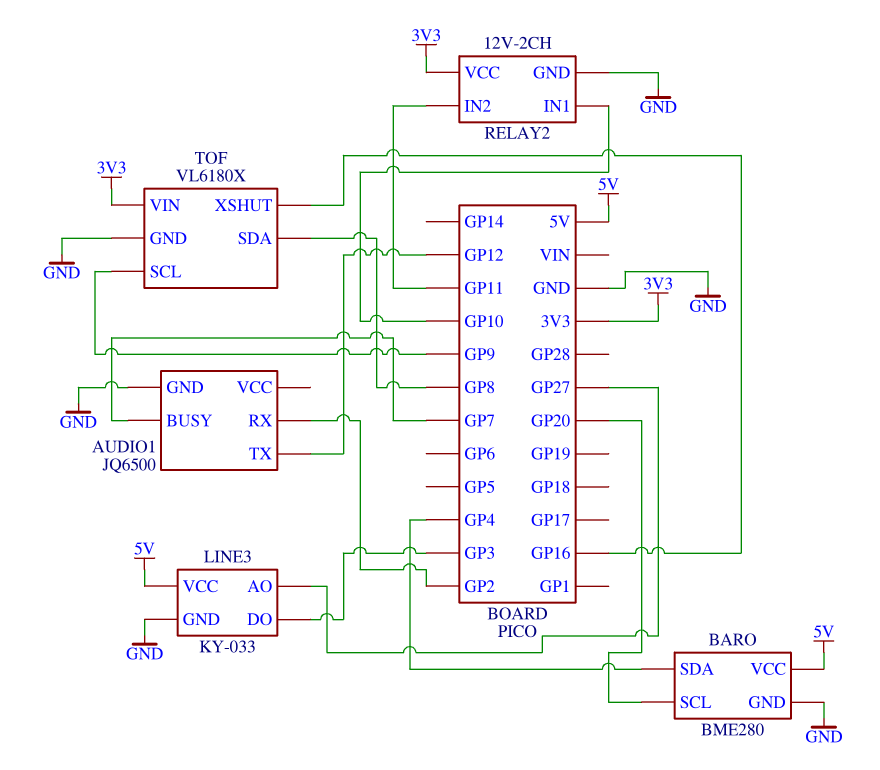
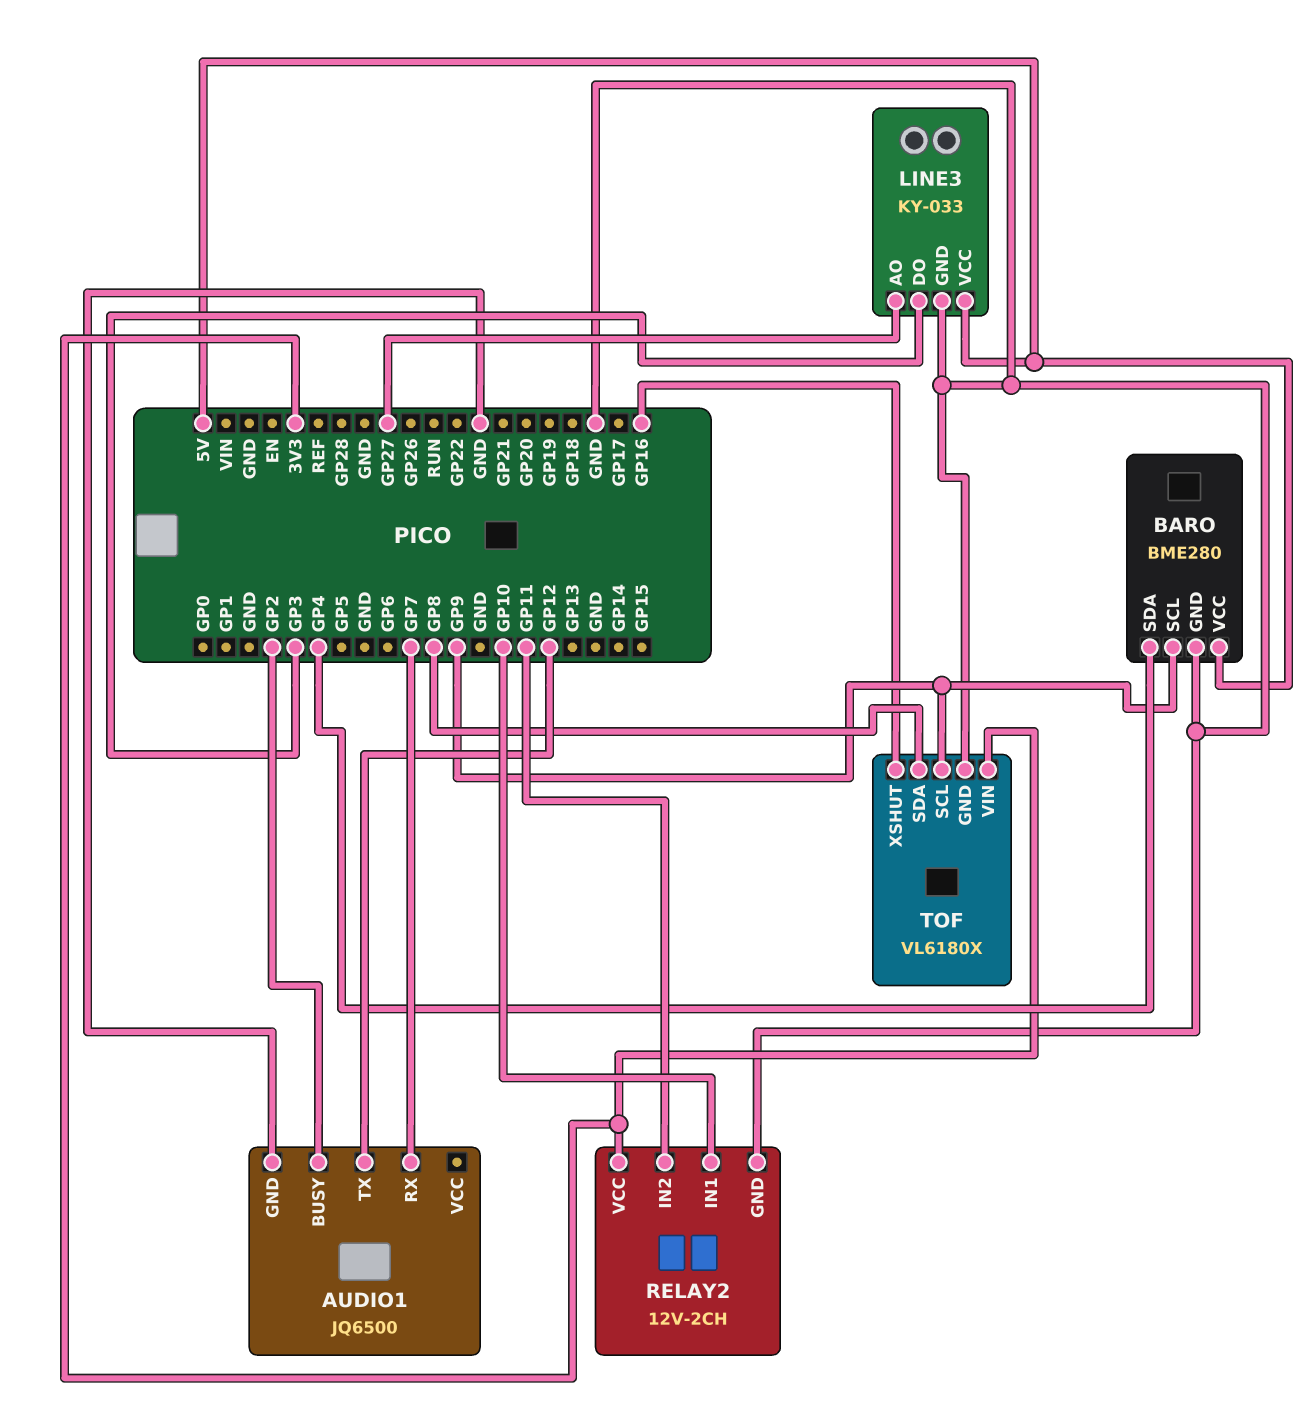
AUDIO1 pin BUSY: GP7 -> GP2
AUDIO1 pin RX: GP2 -> GP7
BARO pin SCL: GP20 -> GP9

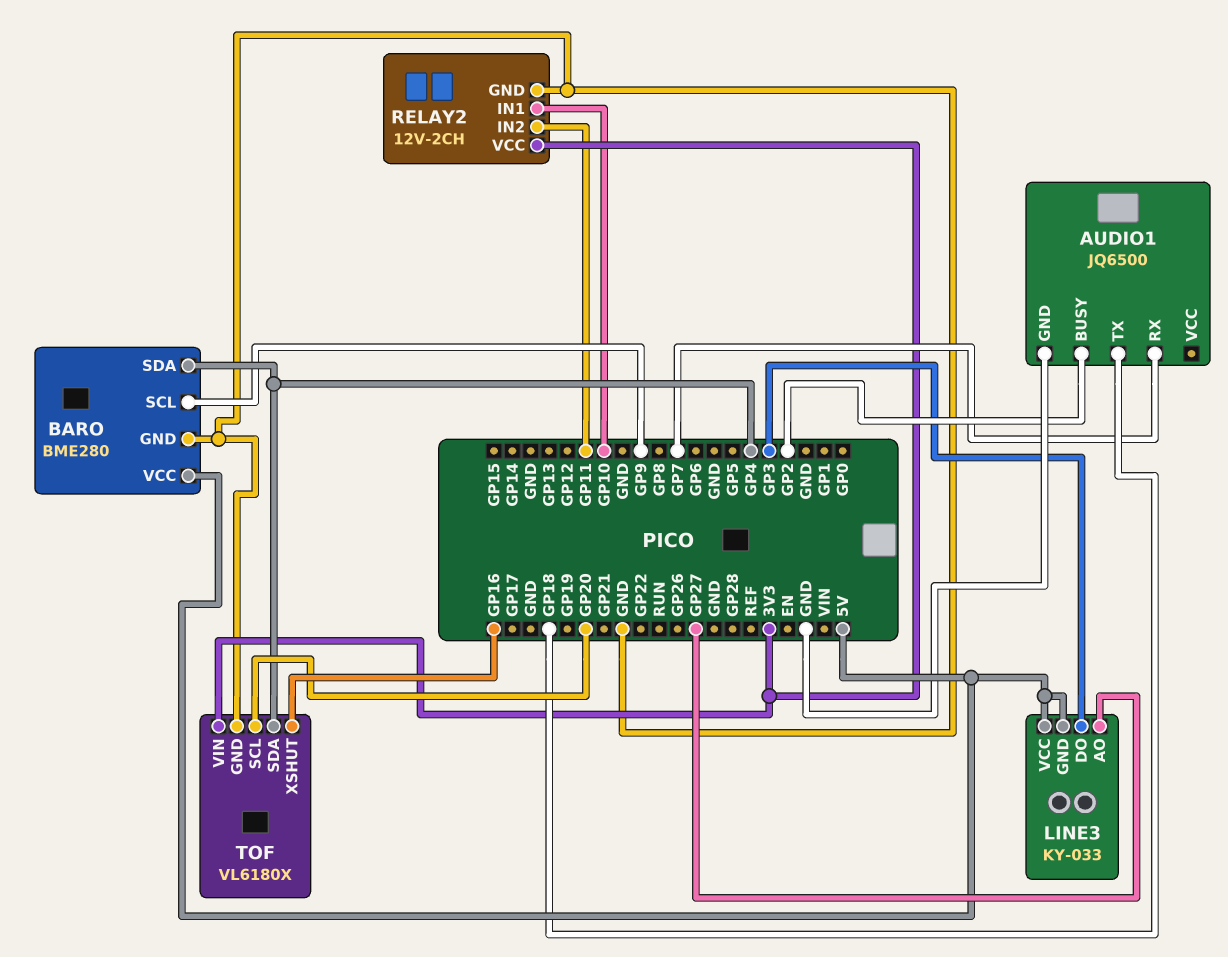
AUDIO1 pin TX: GP12 -> GP18
LINE3 pin GND: GND -> 5V
TOF pin SCL: GP9 -> GP20
TOF pin SDA: GP8 -> GP4

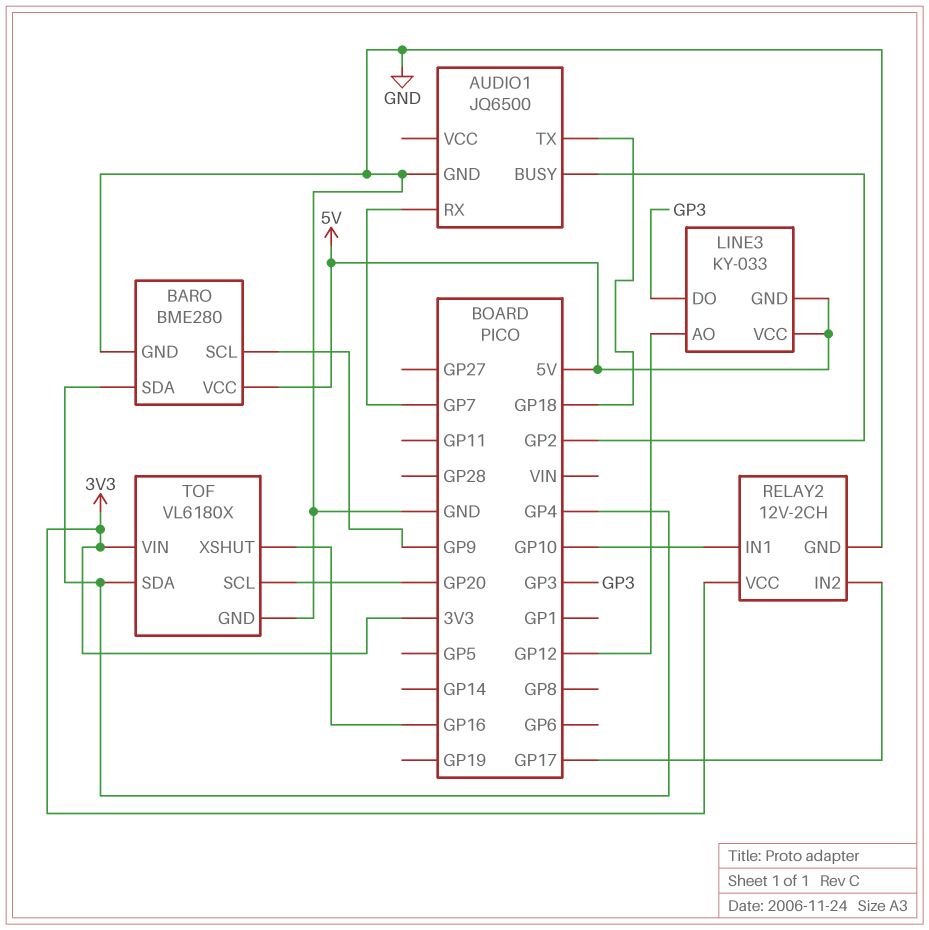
LINE3 pin AO: GP27 -> GP12
RELAY2 pin IN2: GP11 -> GP17

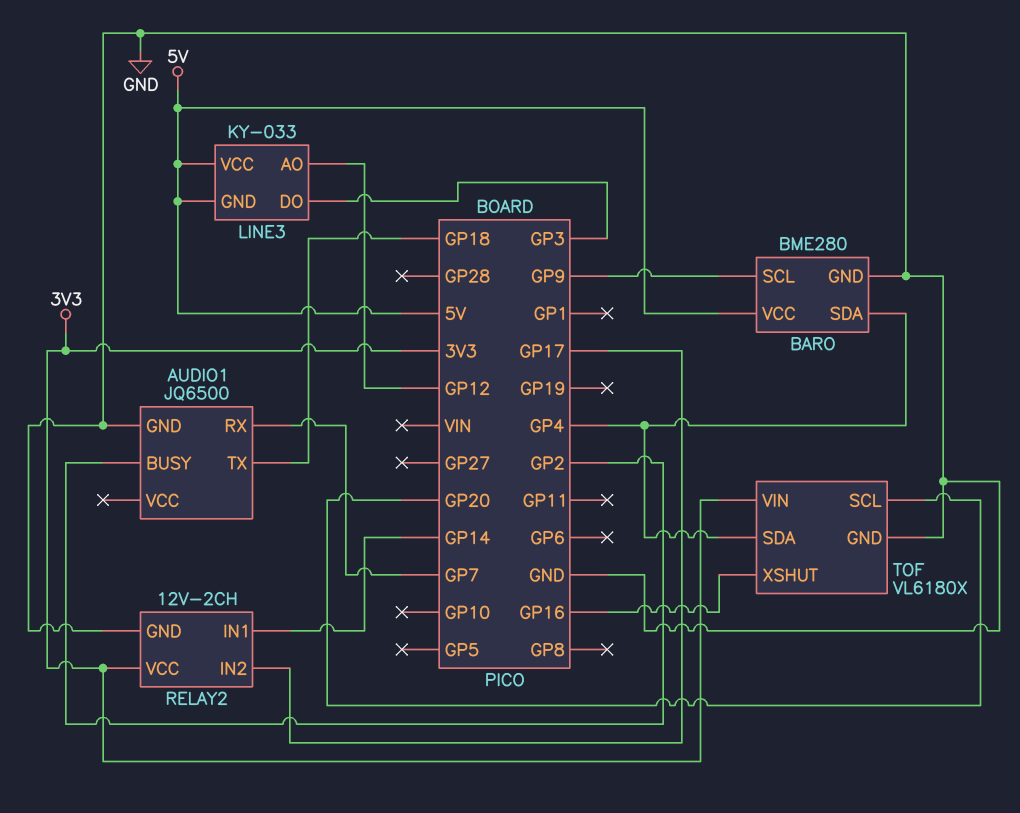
RELAY2 pin IN1: GP10 -> GP14

